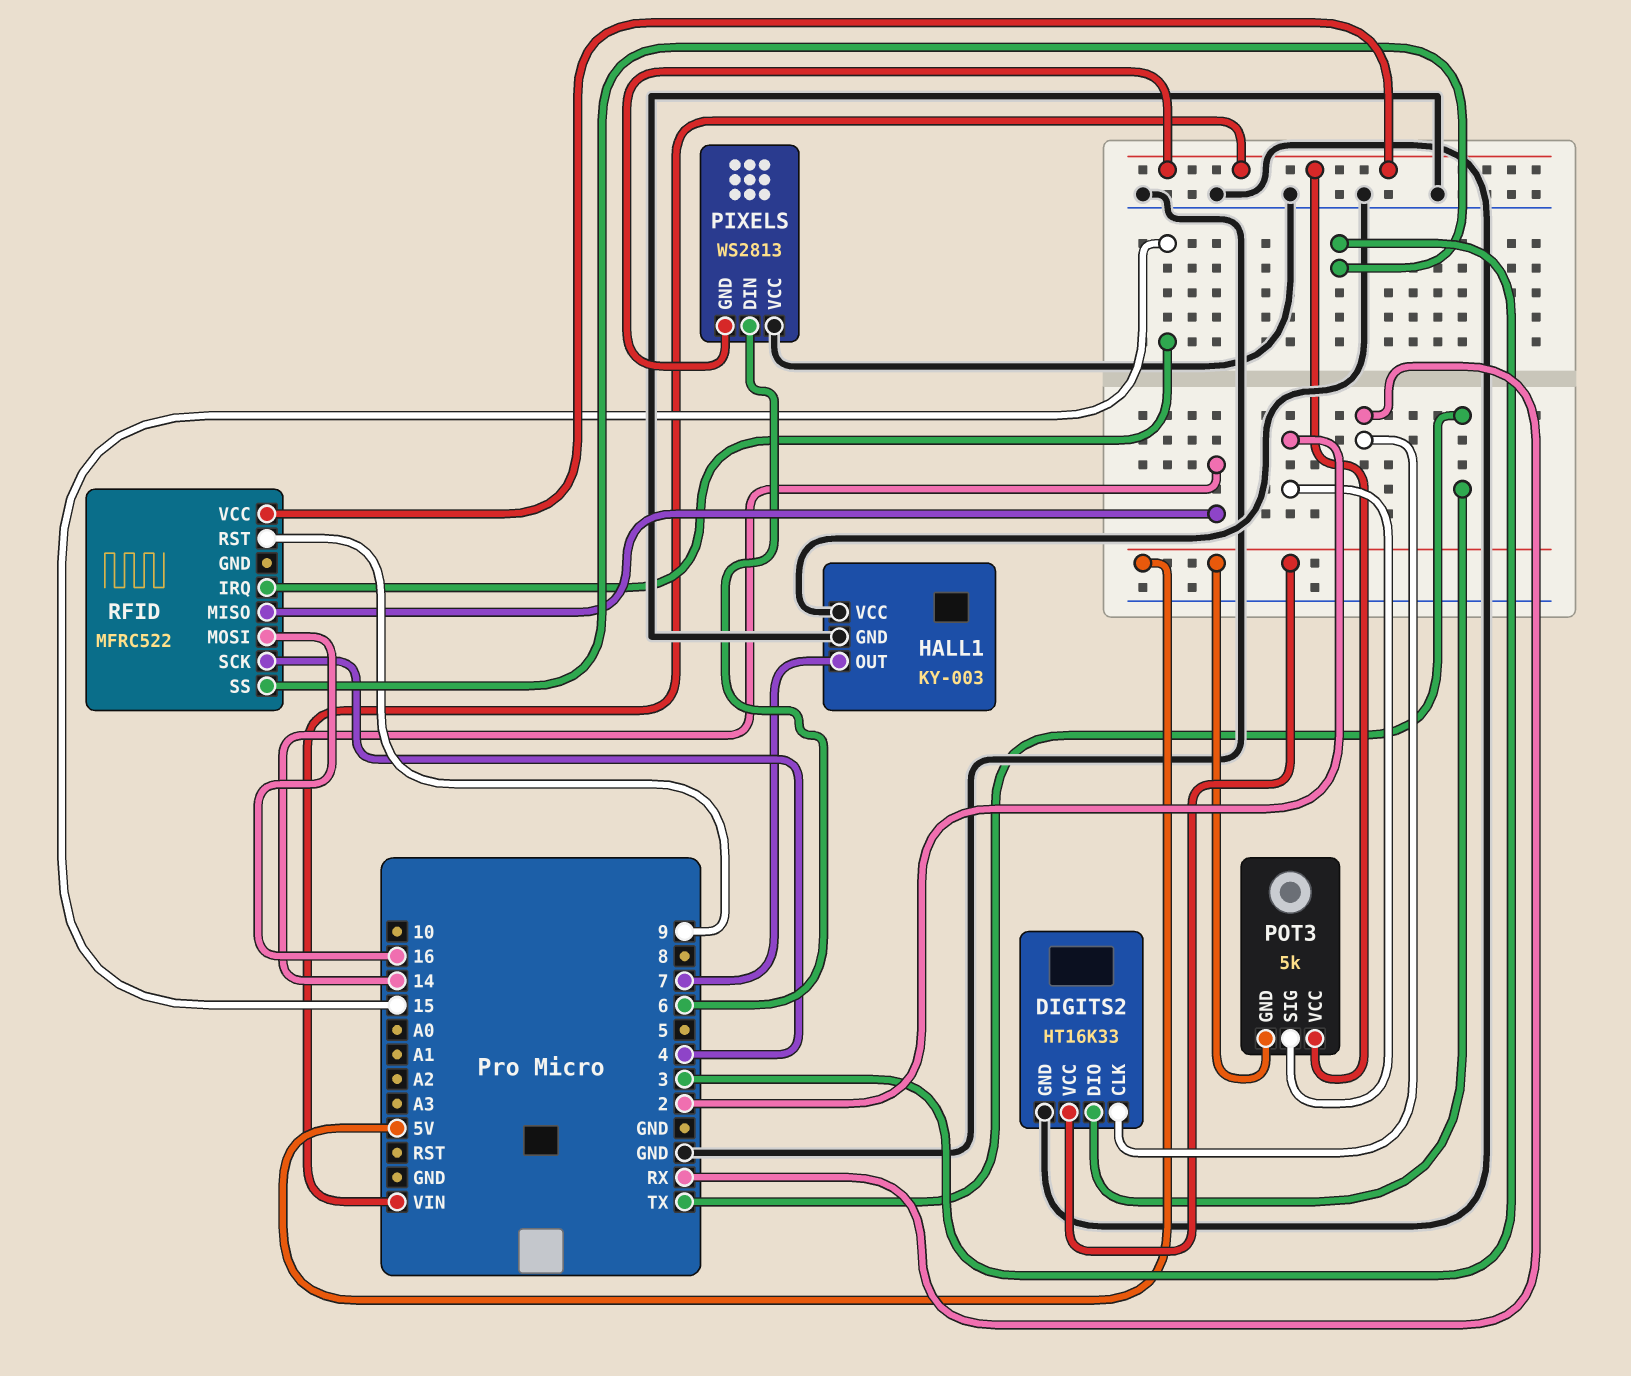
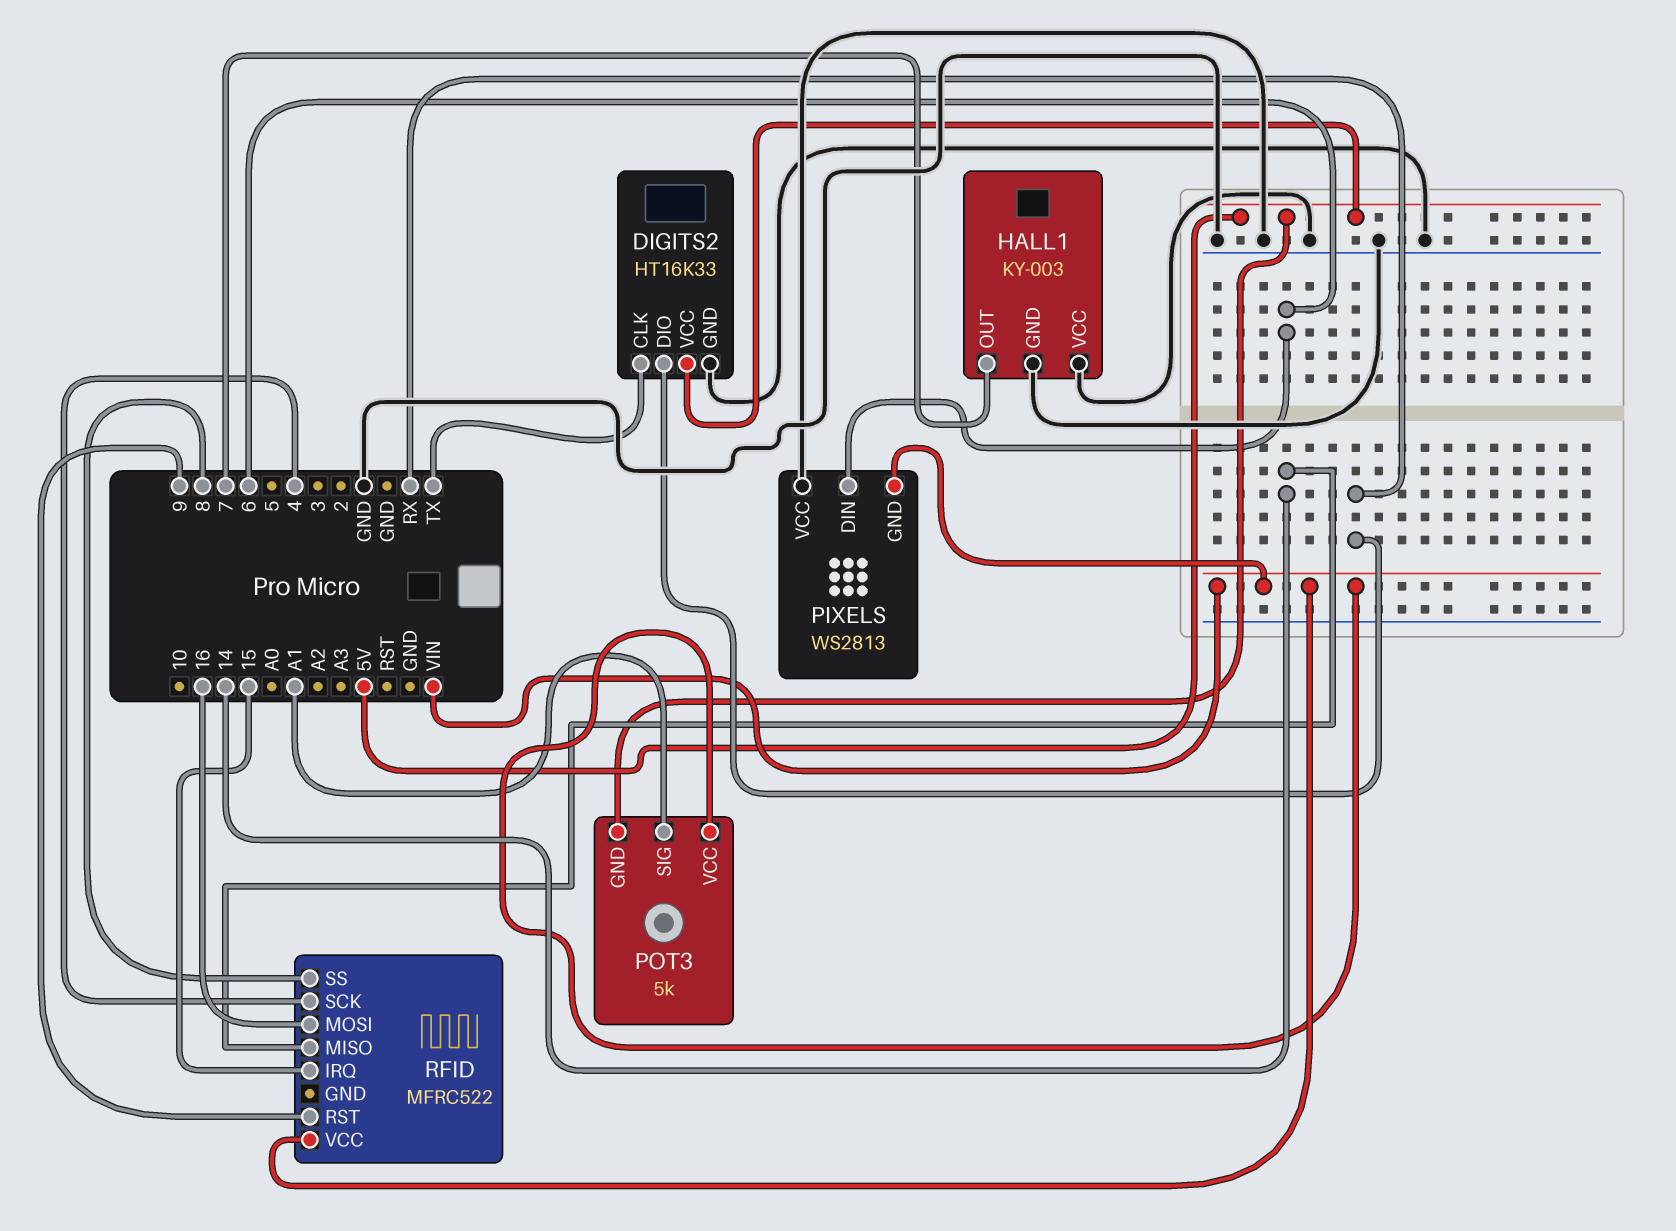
DIGITS2 pin CLK: RX -> TX
DIGITS2 pin DIO: TX -> RX
POT3 pin SIG: 2 -> A1
RFID pin SS: 3 -> 8

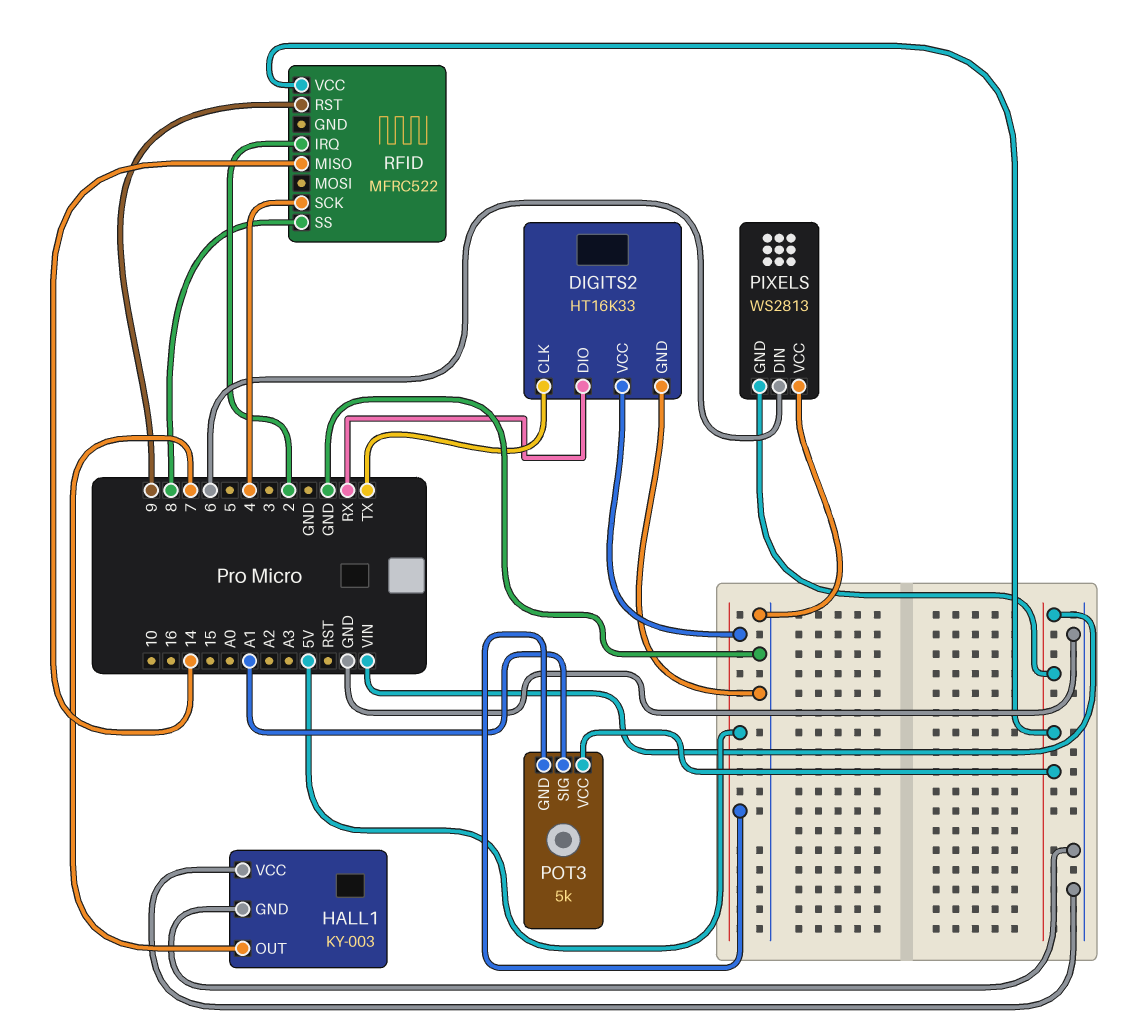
RFID pin IRQ: 15 -> 2
RFID pin MOSI: 16 -> none

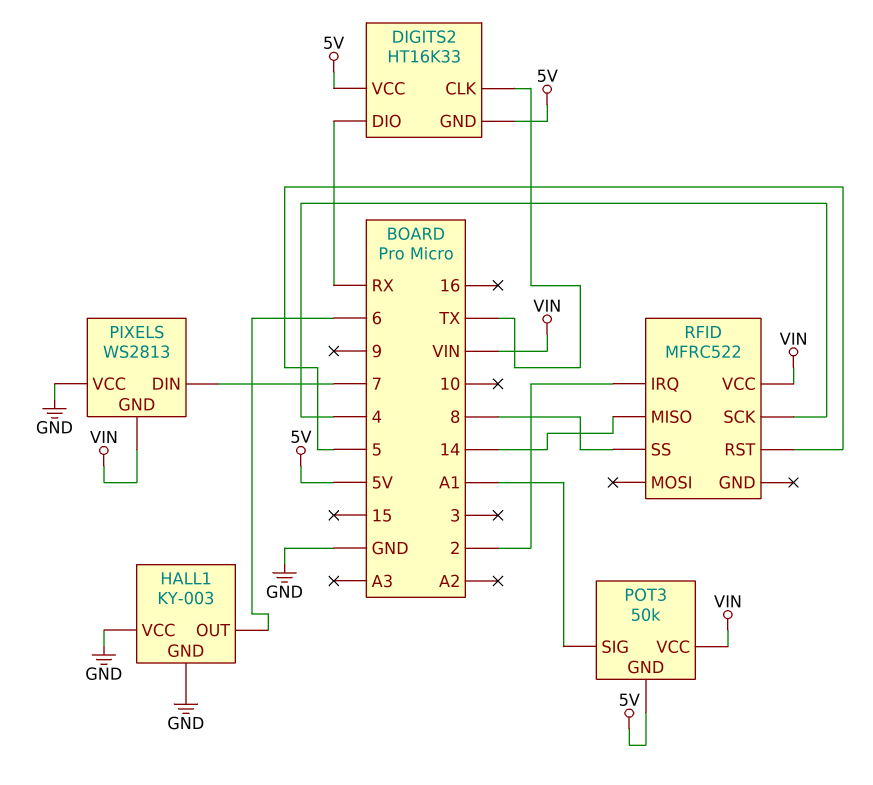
DIGITS2 pin GND: GND -> 5V
HALL1 pin OUT: 7 -> 6
PIXELS pin DIN: 6 -> 7
POT3: 5k -> 50k
RFID pin RST: 9 -> 5

